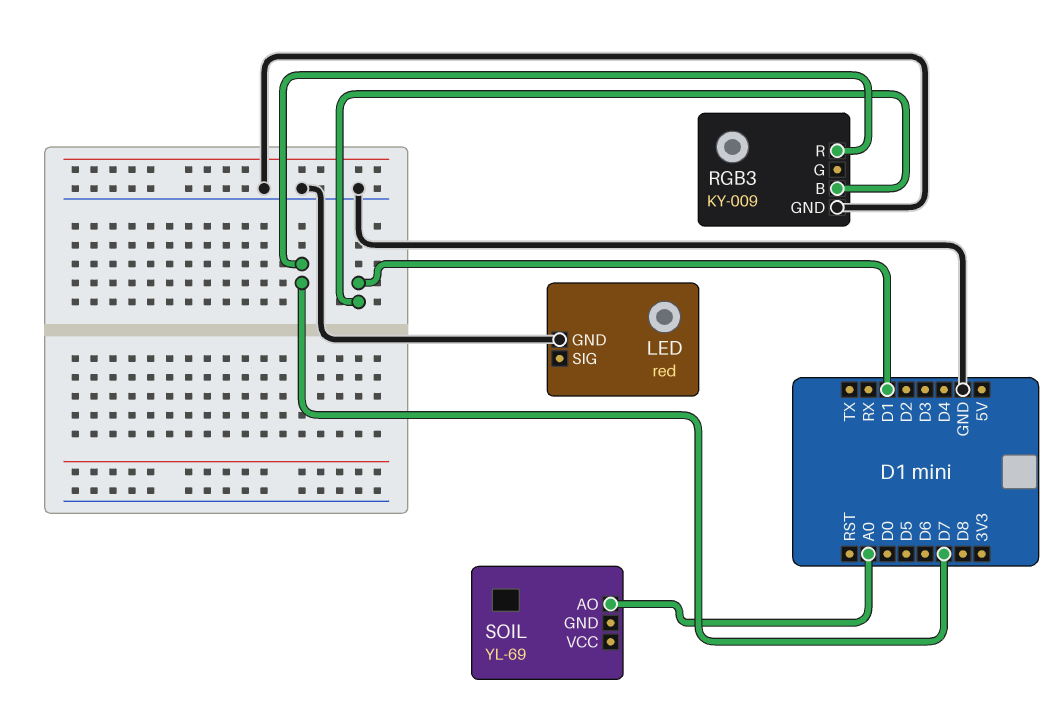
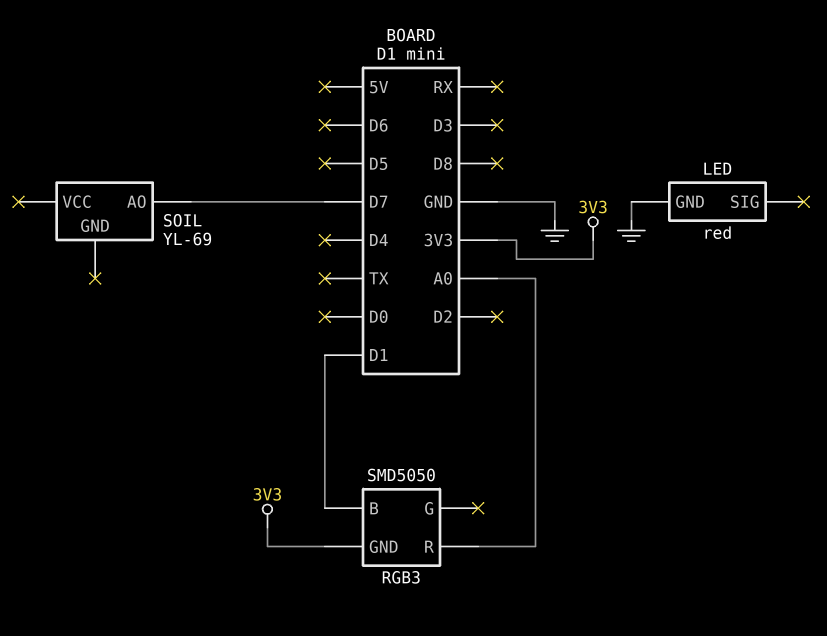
RGB3: KY-009 -> SMD5050
RGB3 pin GND: GND -> 3V3
RGB3 pin R: D7 -> A0
SOIL pin AO: A0 -> D7

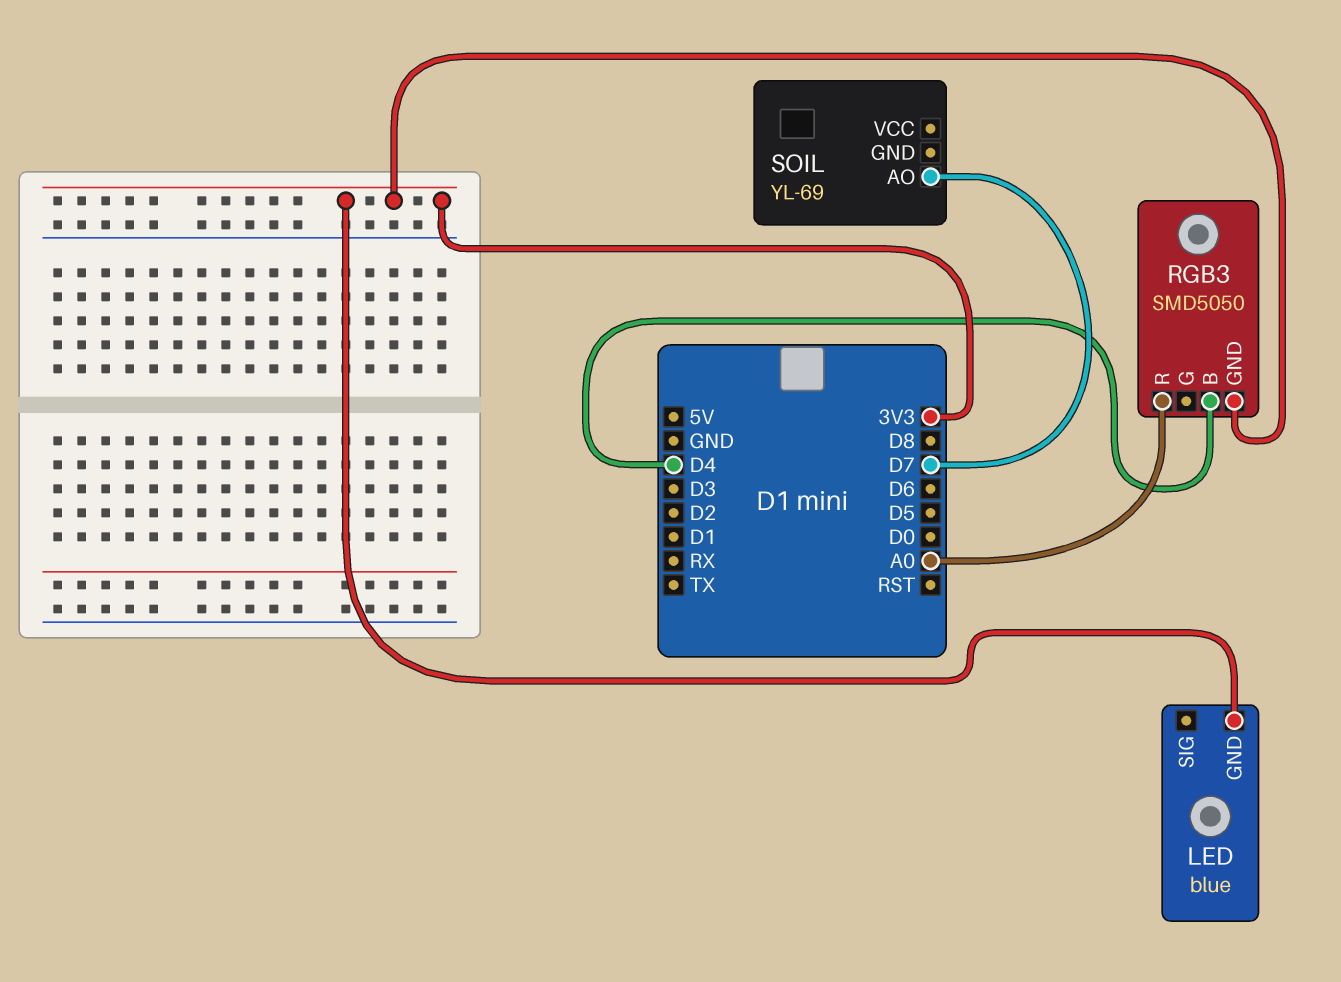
LED: red -> blue
LED pin GND: GND -> 3V3
RGB3 pin B: D1 -> D4

